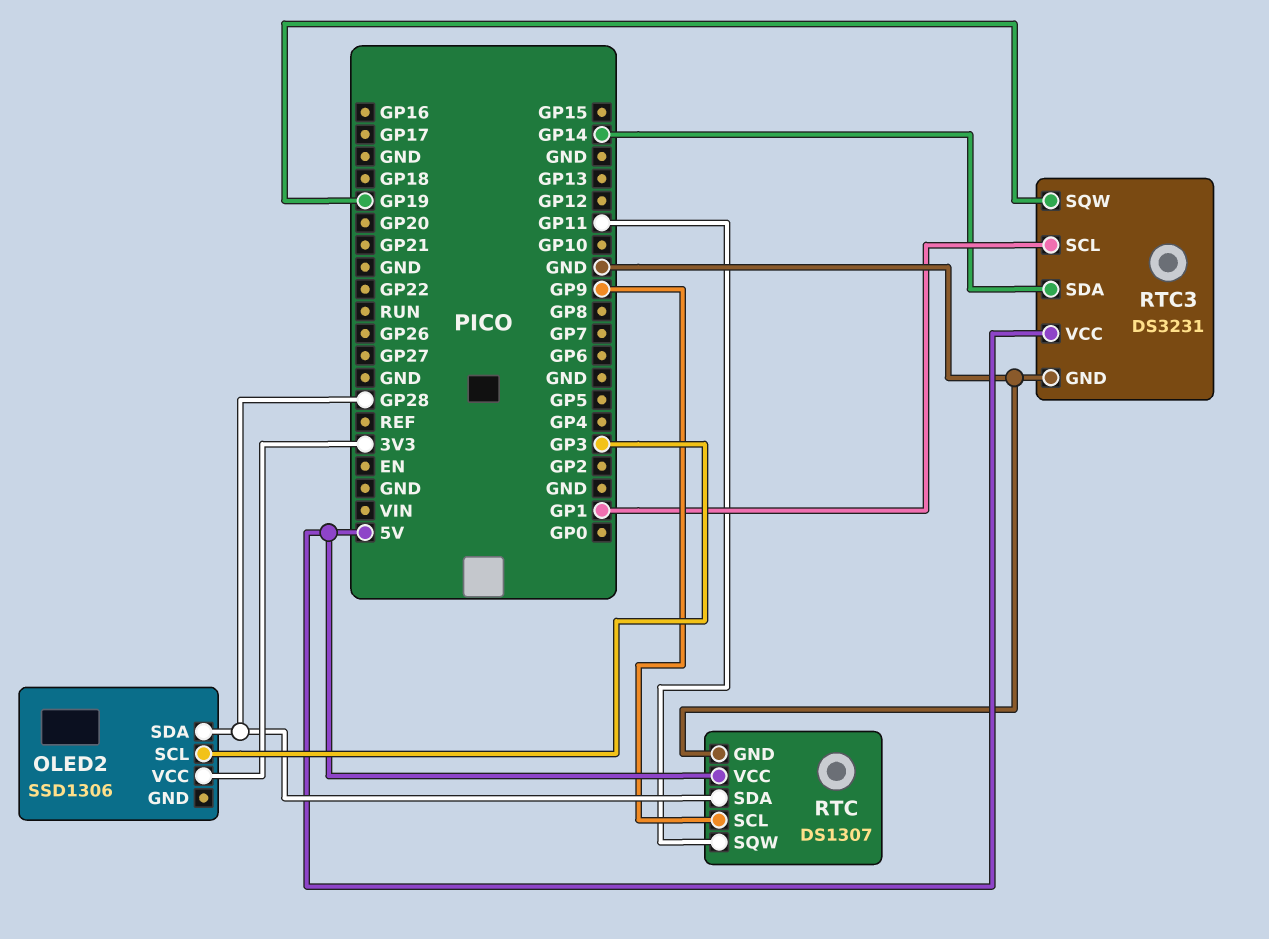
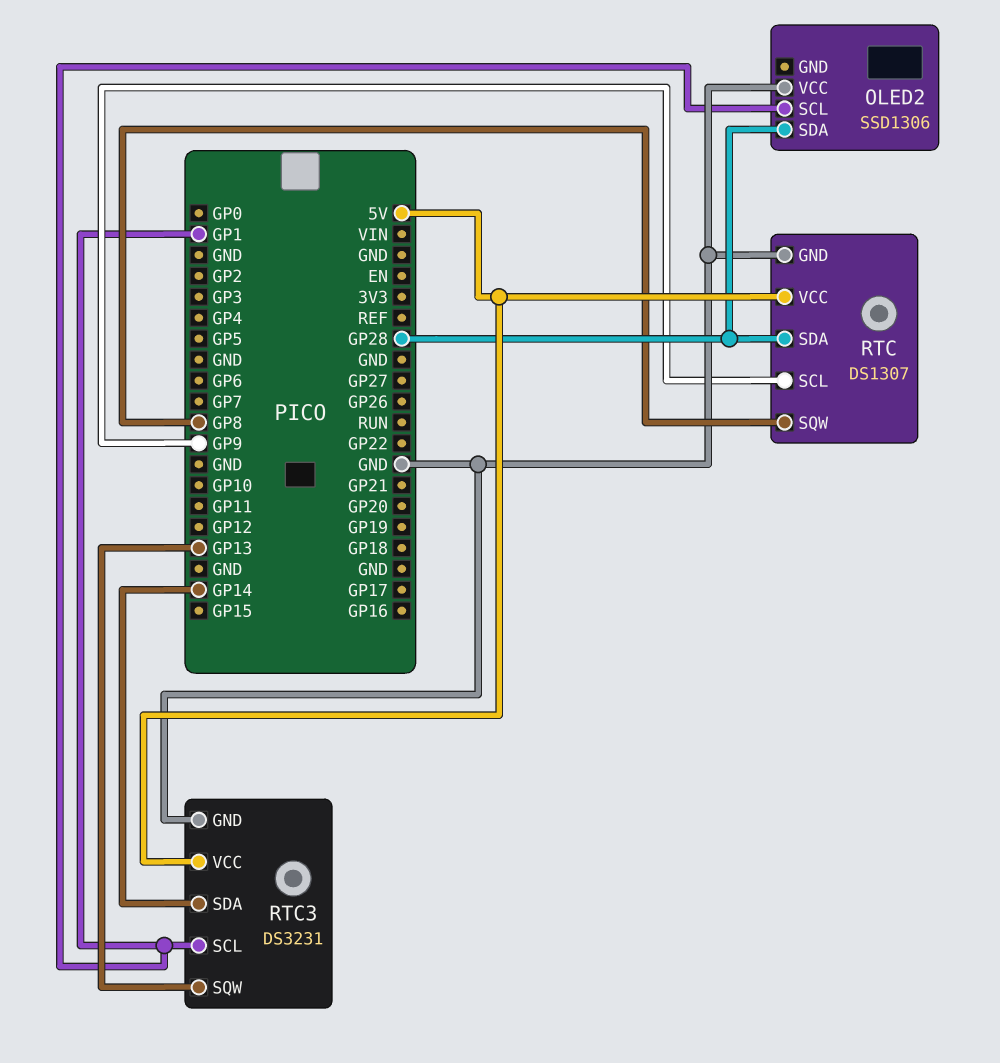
OLED2 pin SCL: GP3 -> GP1
OLED2 pin VCC: 3V3 -> GND
RTC pin SQW: GP11 -> GP8
RTC3 pin SQW: GP19 -> GP13

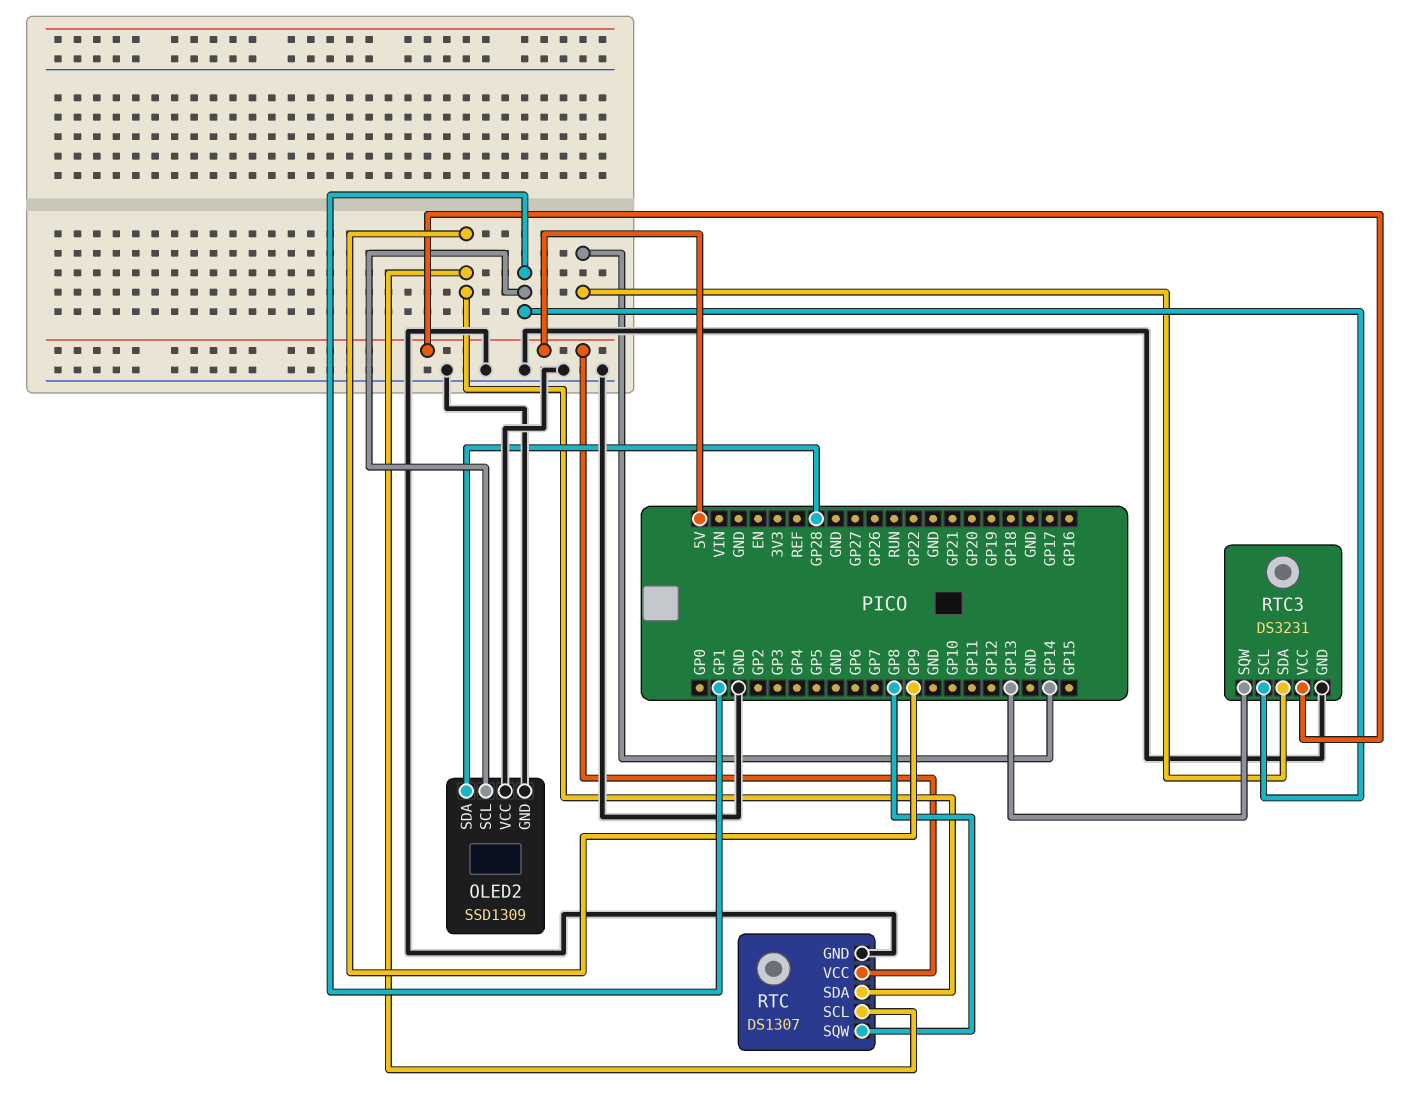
OLED2: SSD1306 -> SSD1309
OLED2 pin GND: none -> GND
RTC pin SDA: GP28 -> GP9

